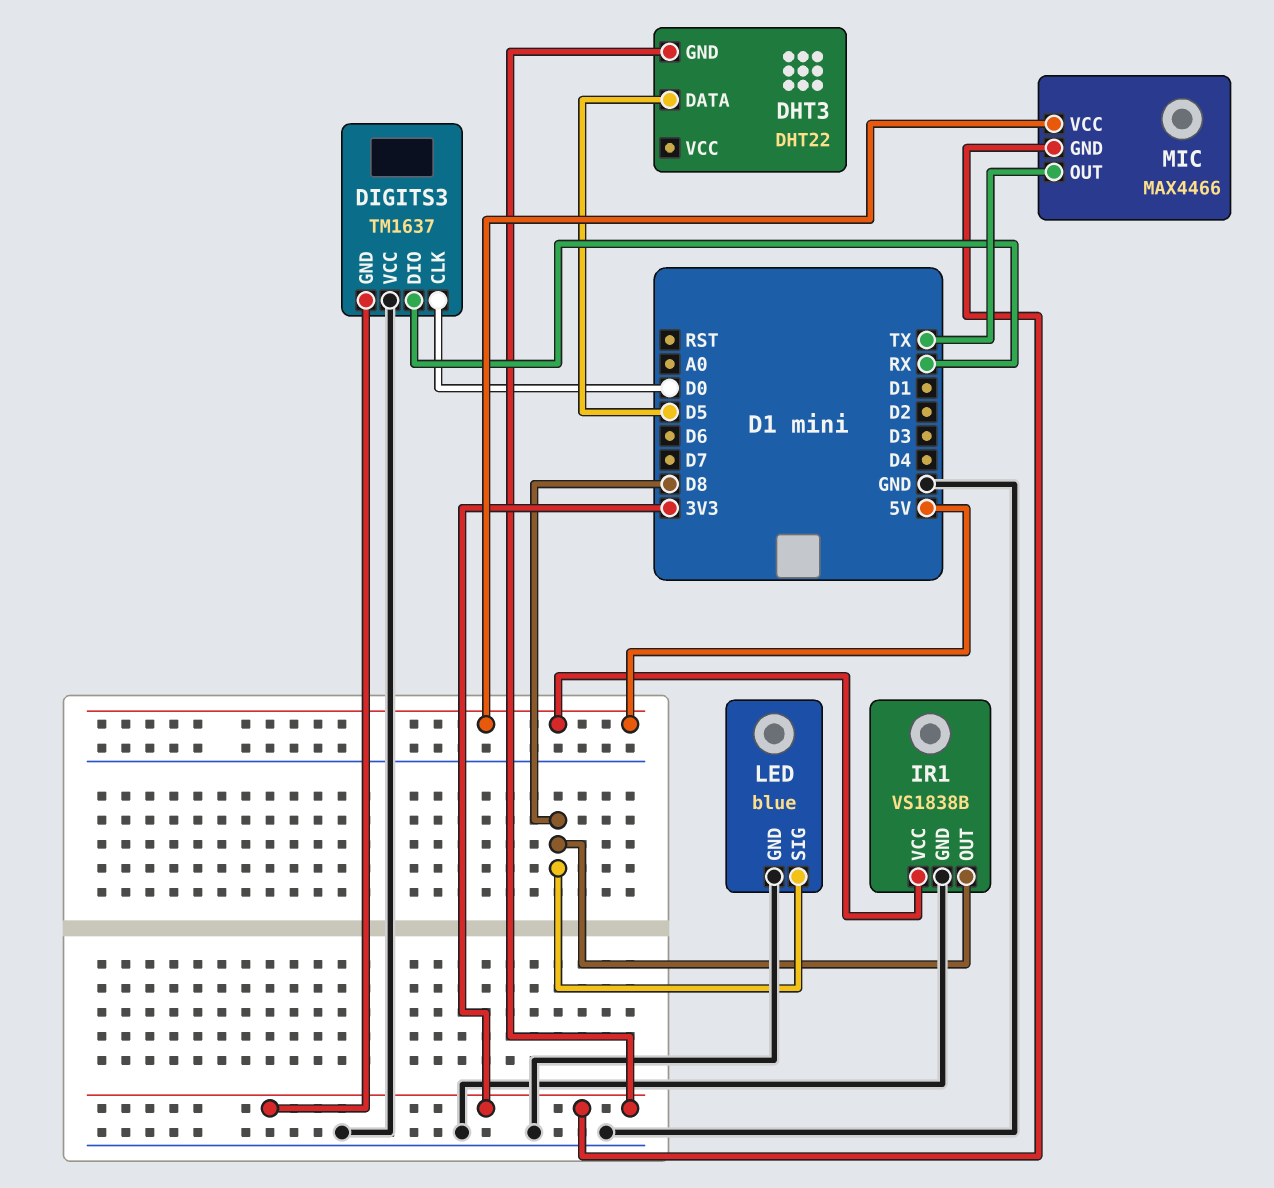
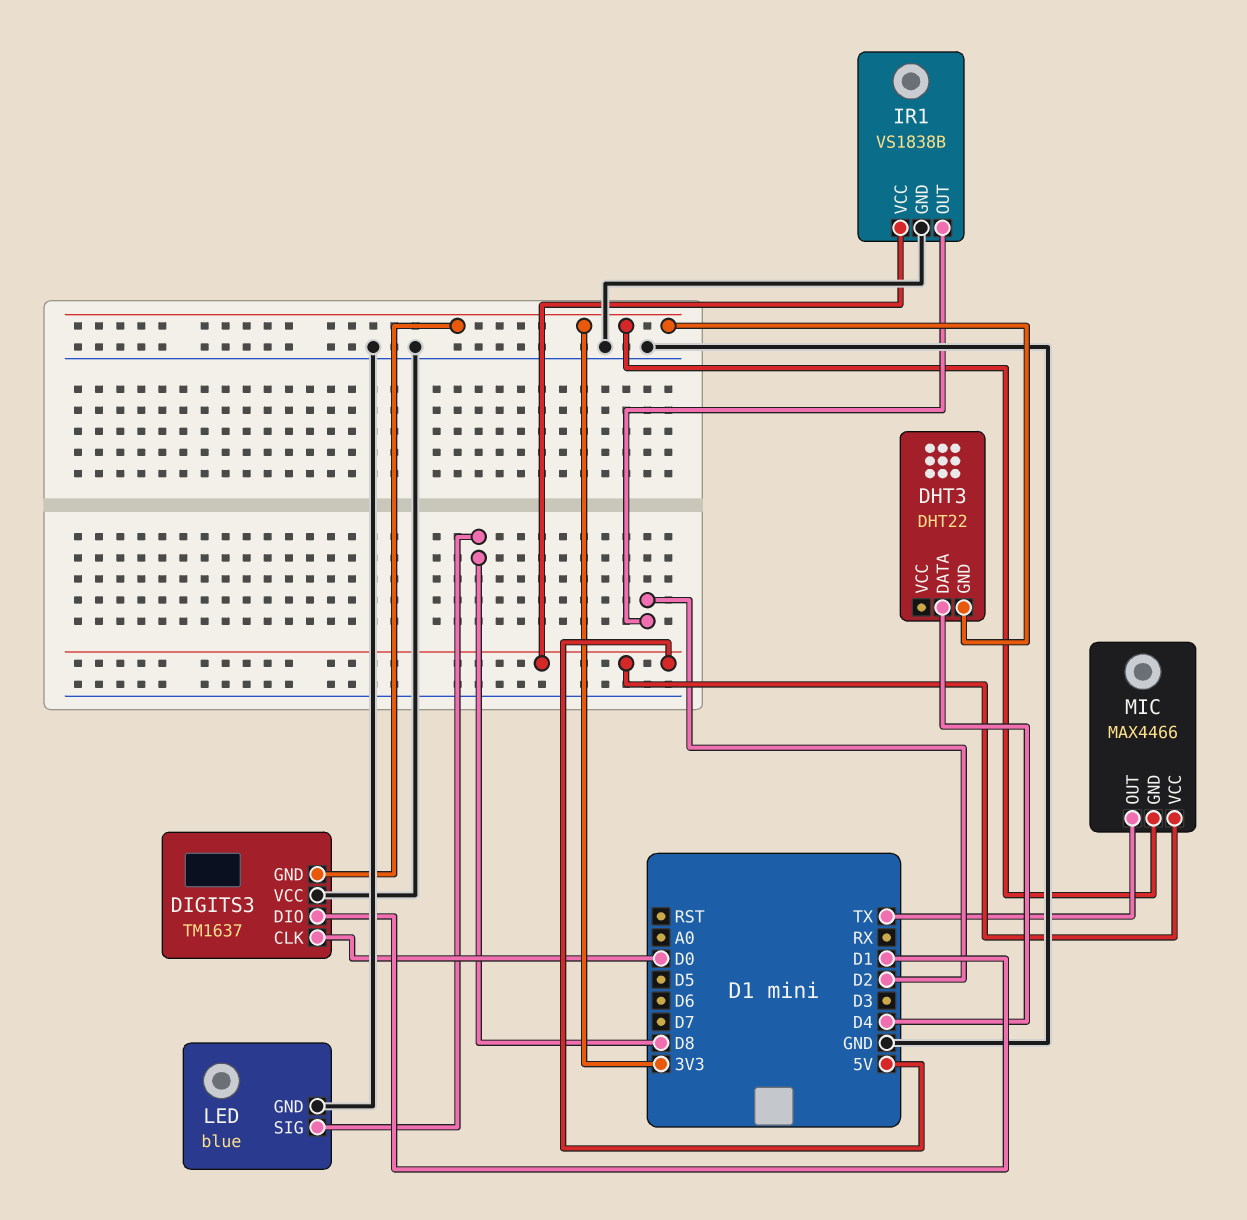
DHT3 pin DATA: D5 -> D4
DIGITS3 pin DIO: RX -> D1
IR1 pin OUT: D8 -> D2

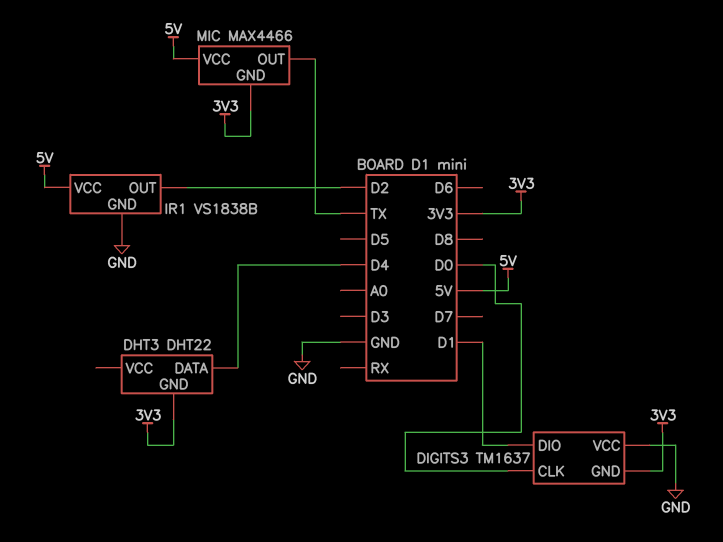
LED: blue -> none
LED pin GND: GND -> none
LED pin SIG: D8 -> none

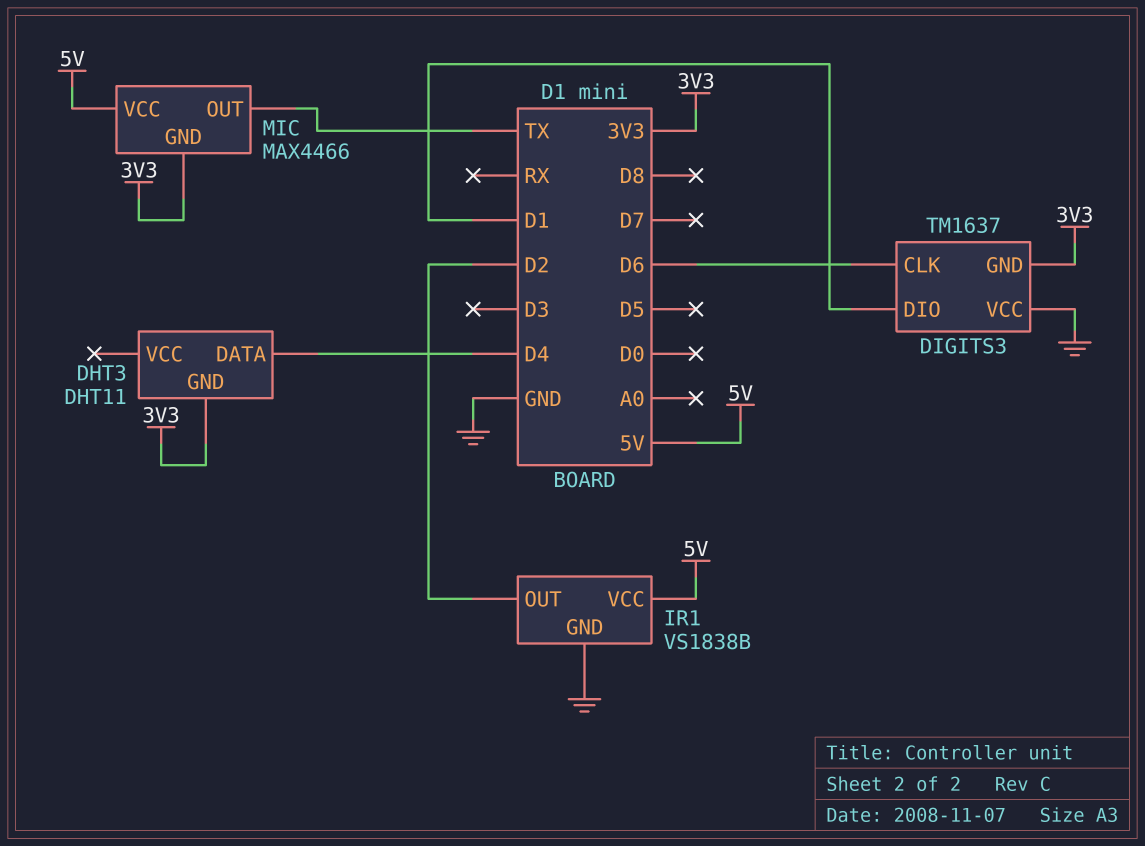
DHT3: DHT22 -> DHT11
DIGITS3 pin CLK: D0 -> D6

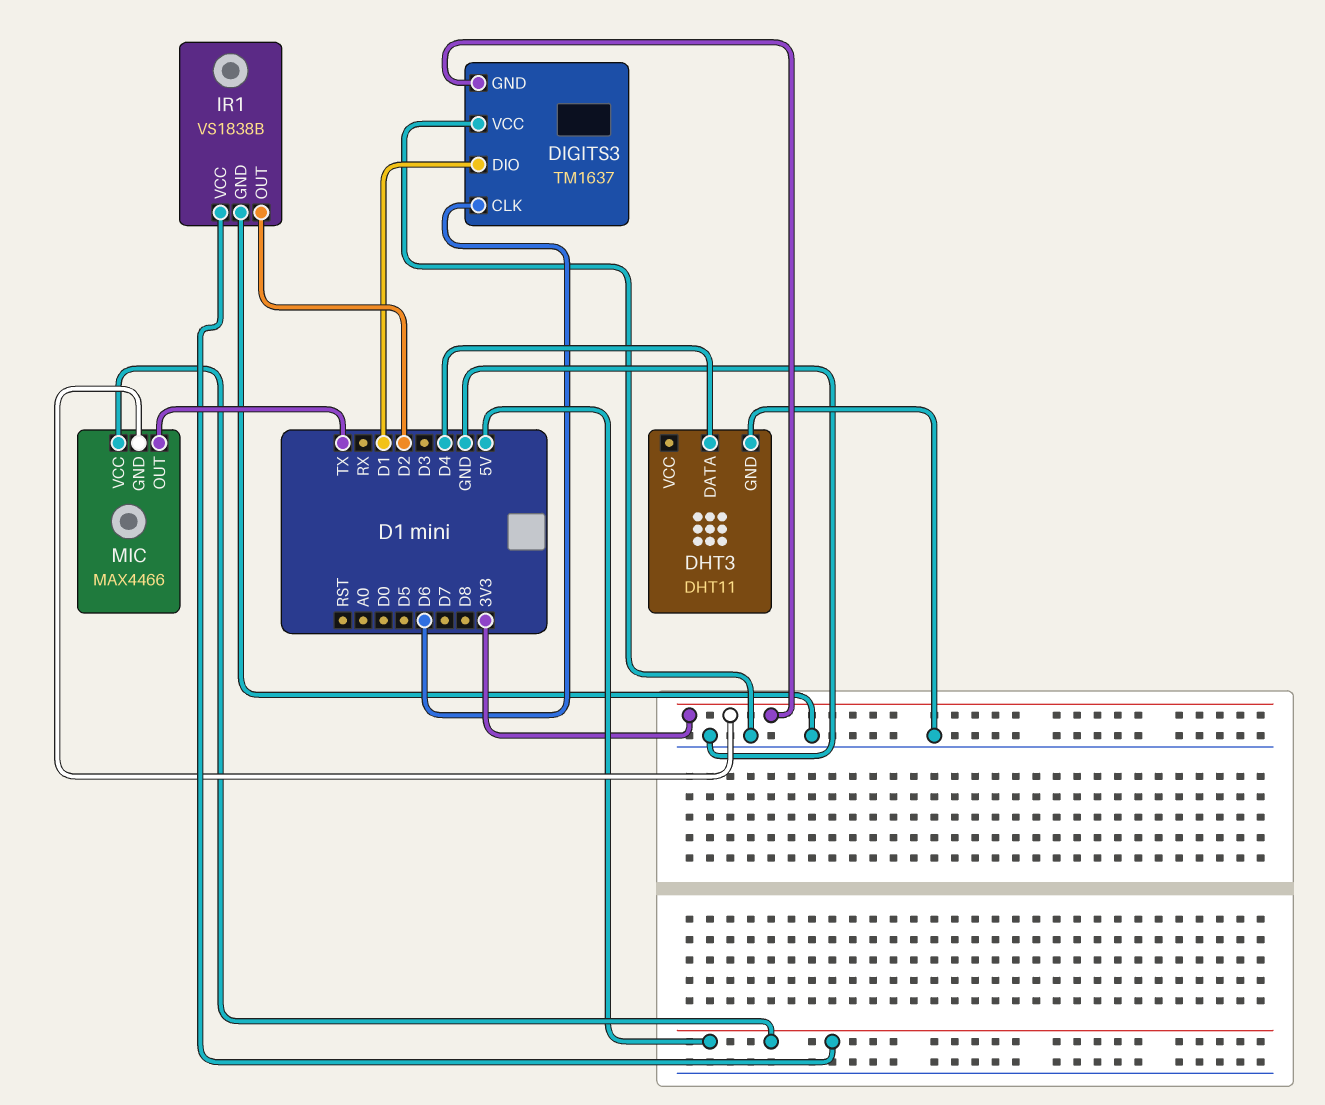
DHT3 pin GND: 3V3 -> GND

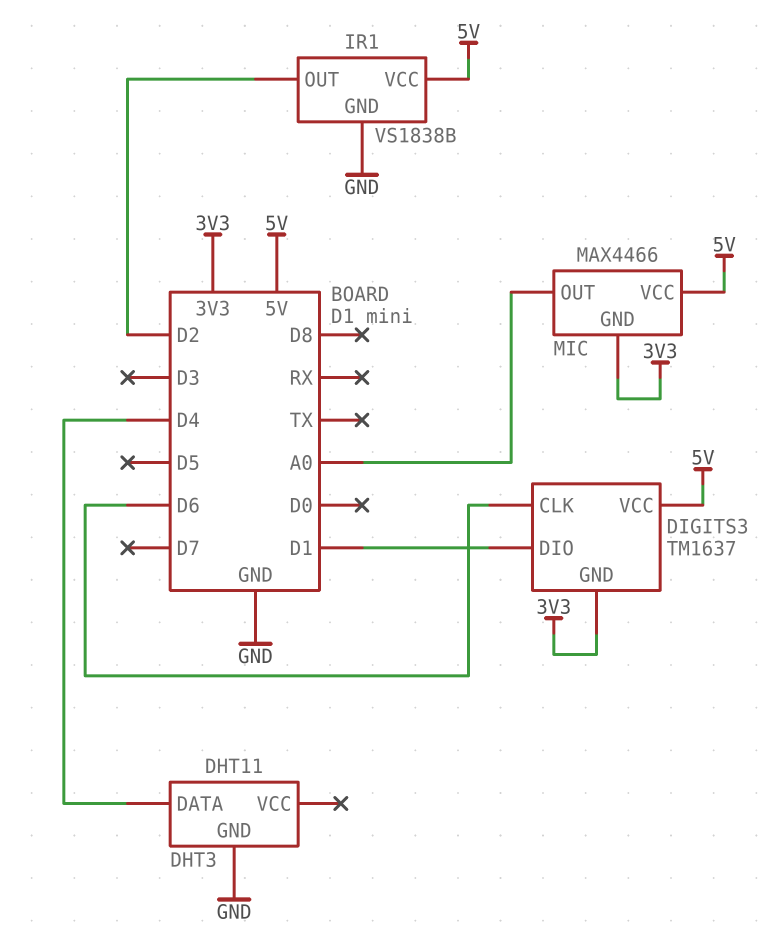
DIGITS3 pin VCC: GND -> 5V
MIC pin OUT: TX -> A0

